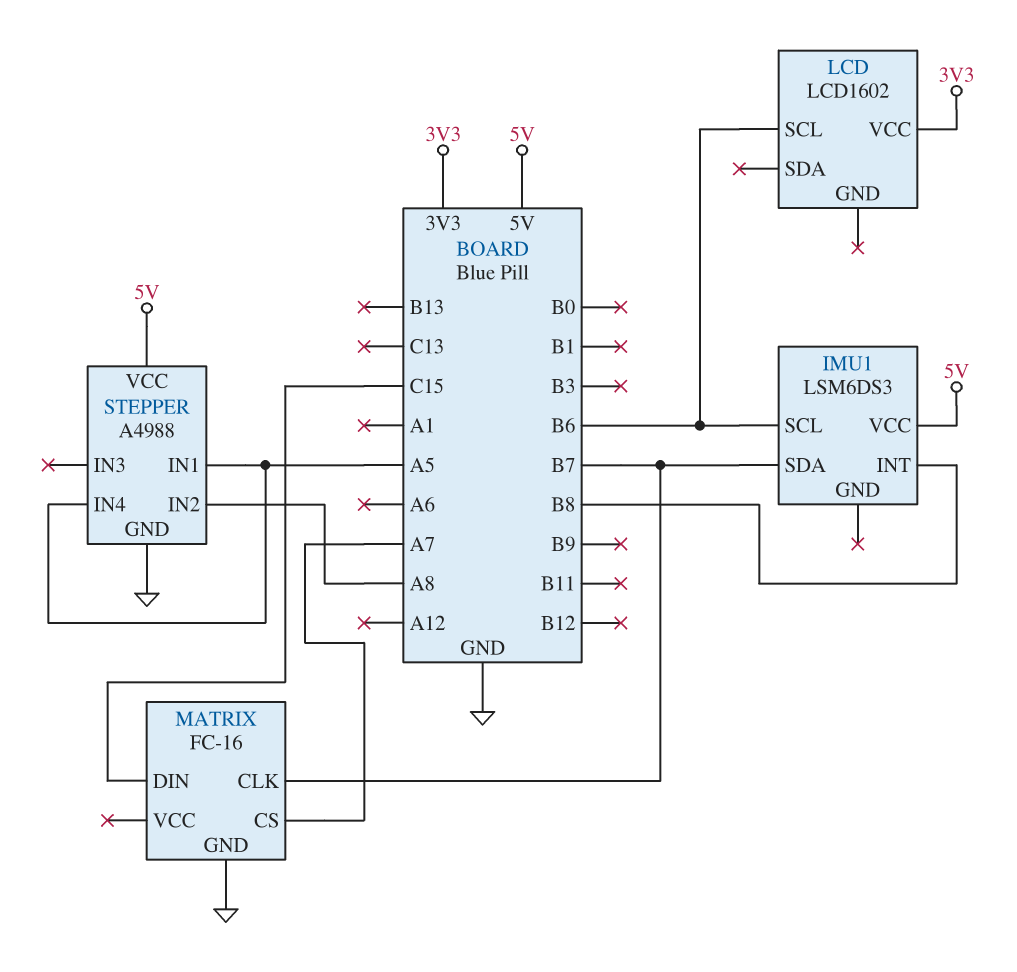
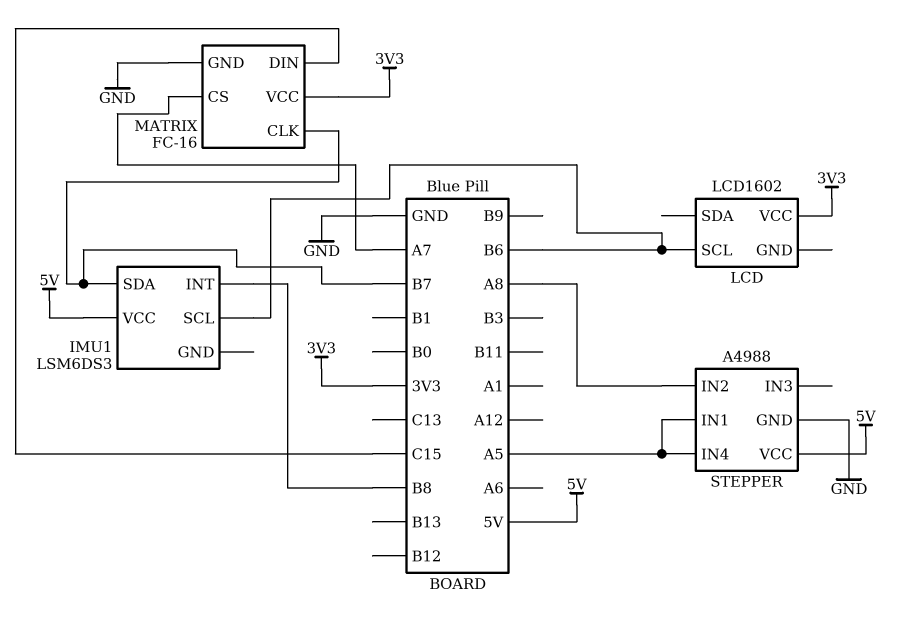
MATRIX pin VCC: none -> 3V3

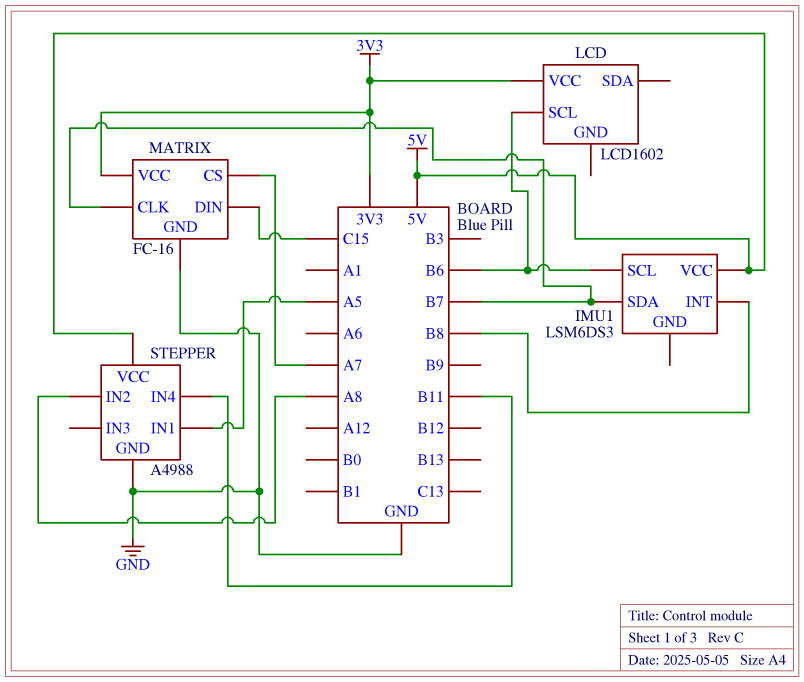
STEPPER pin IN4: A5 -> B11

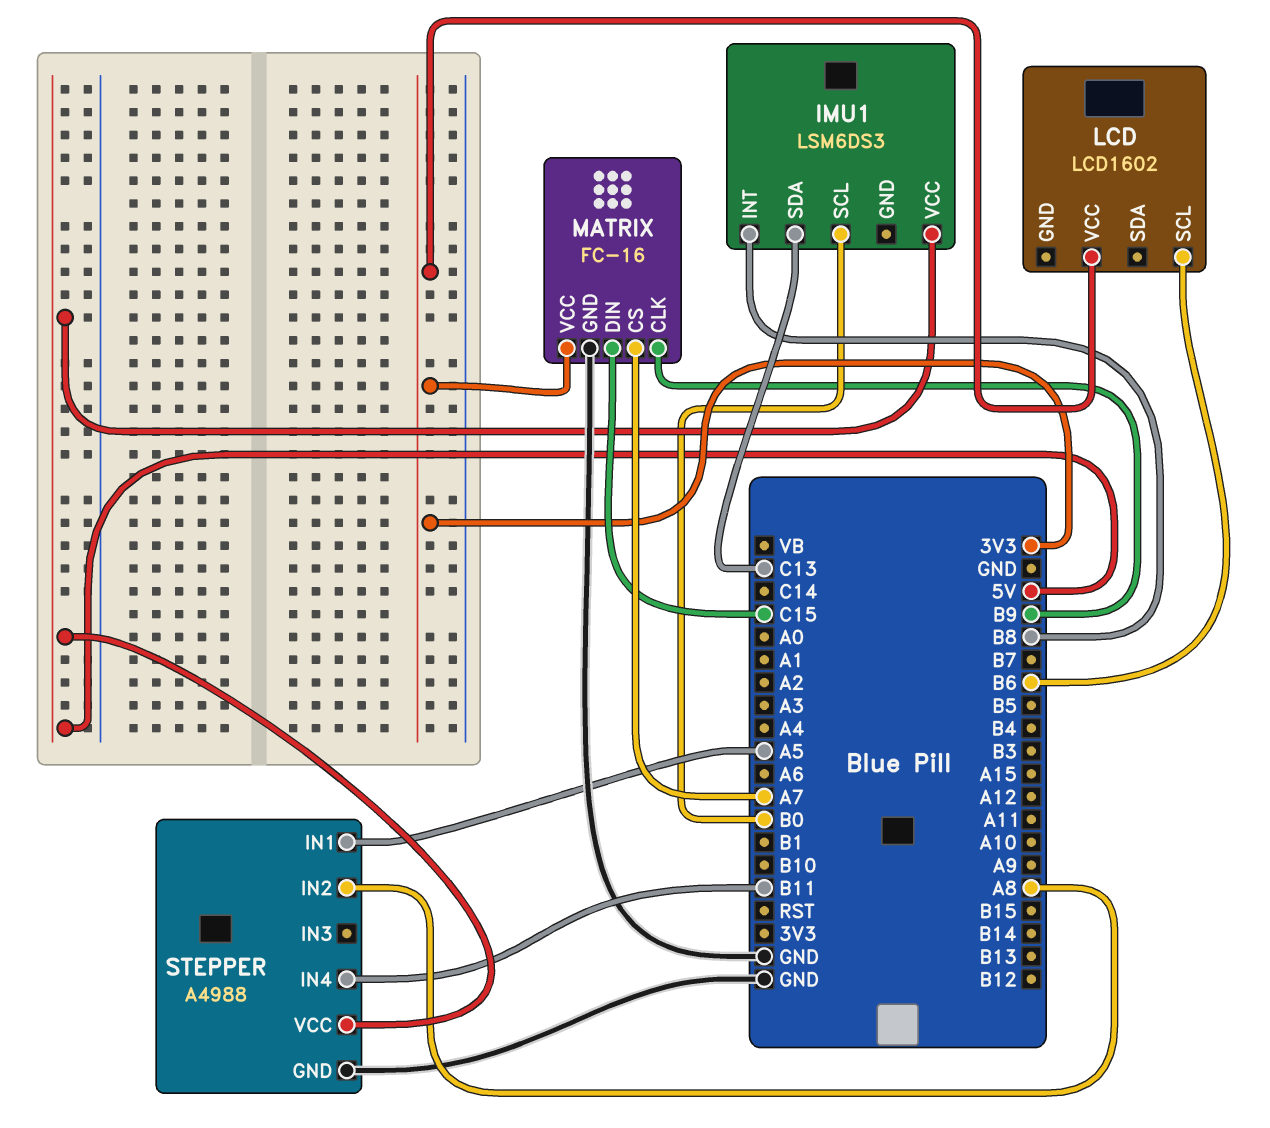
IMU1 pin SCL: B6 -> B0
IMU1 pin SDA: B7 -> C13
MATRIX pin CLK: B7 -> B9

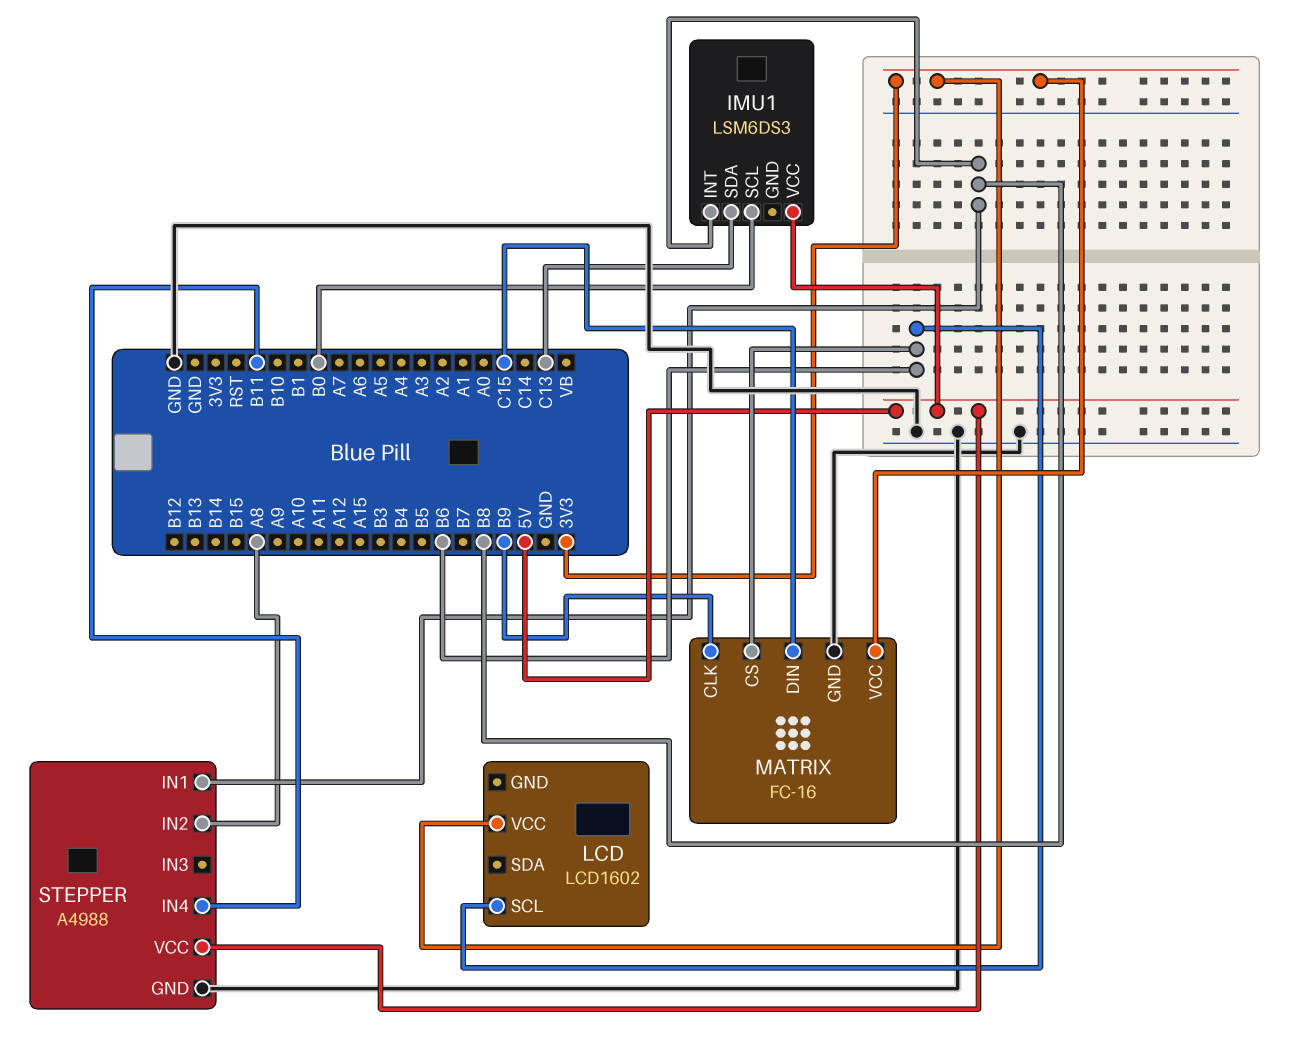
MATRIX pin CS: A7 -> B6
STEPPER pin IN1: A5 -> B8

